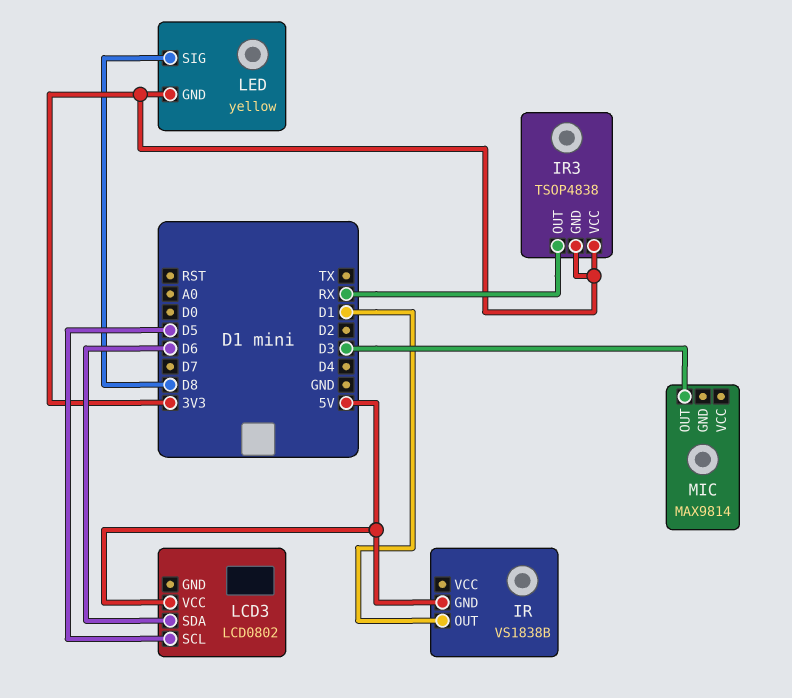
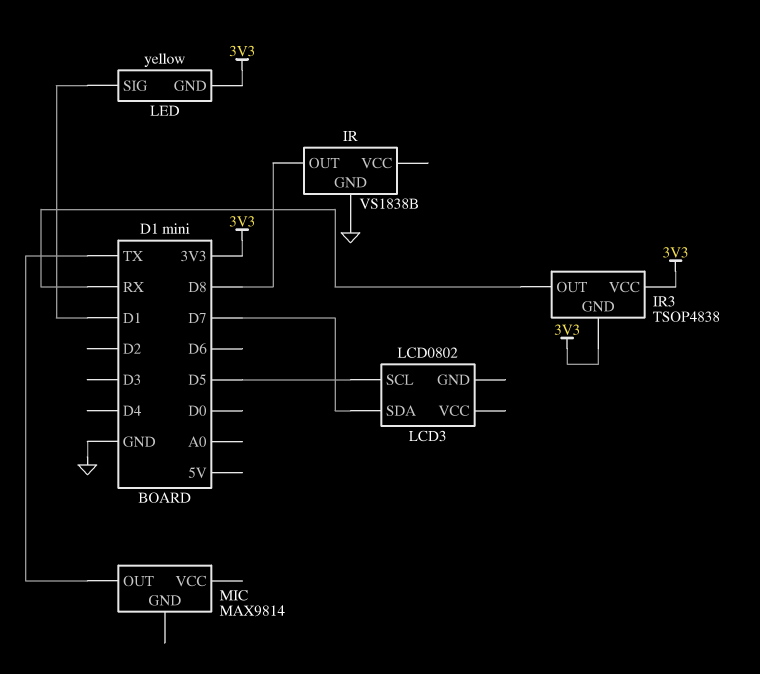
IR pin GND: 5V -> GND
IR pin OUT: D1 -> D8
LCD3 pin SDA: D6 -> D7
LCD3 pin VCC: 5V -> none
LED pin SIG: D8 -> D1
MIC pin OUT: D3 -> TX

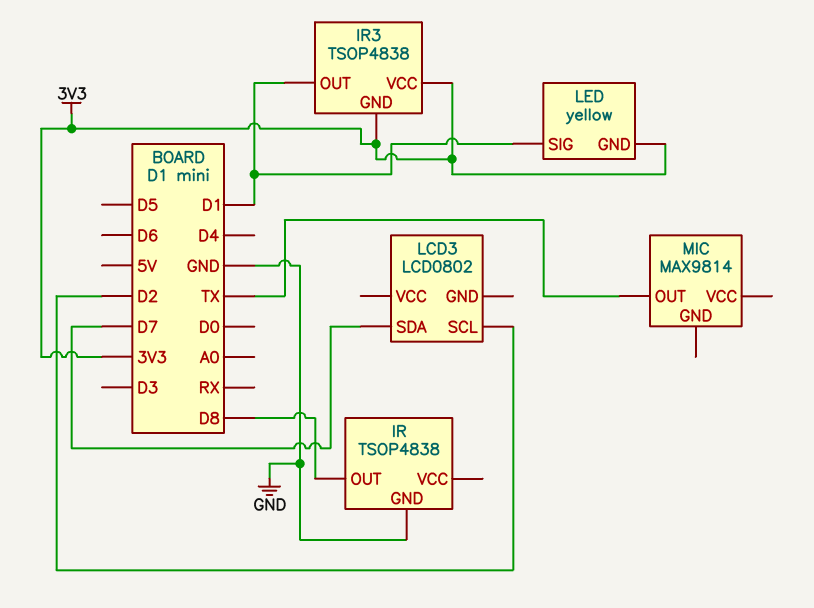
IR: VS1838B -> TSOP4838
IR3 pin OUT: RX -> D1
LCD3 pin SCL: D5 -> D2

